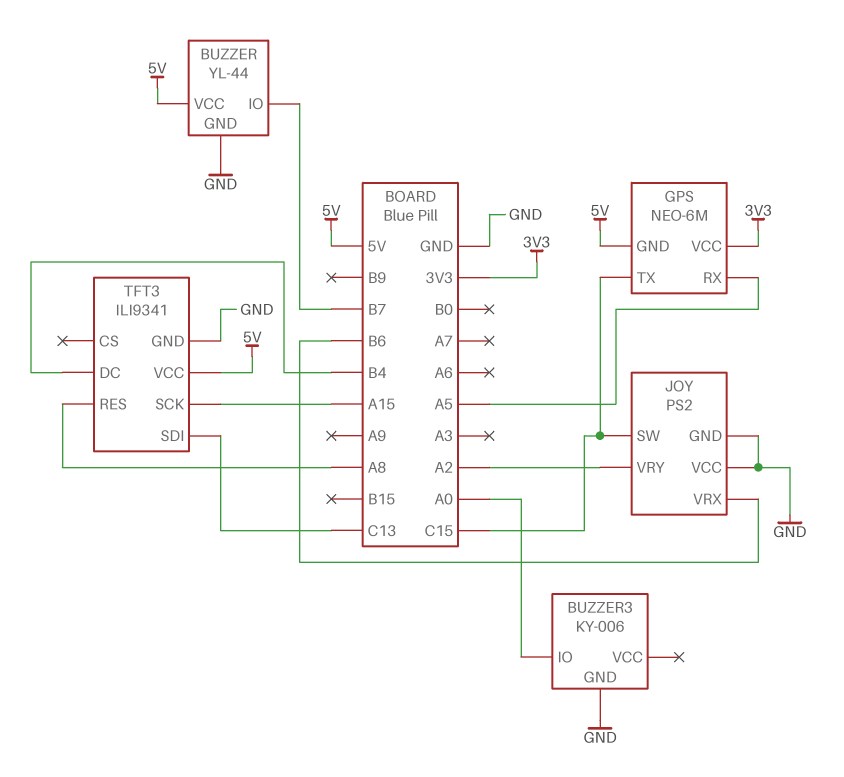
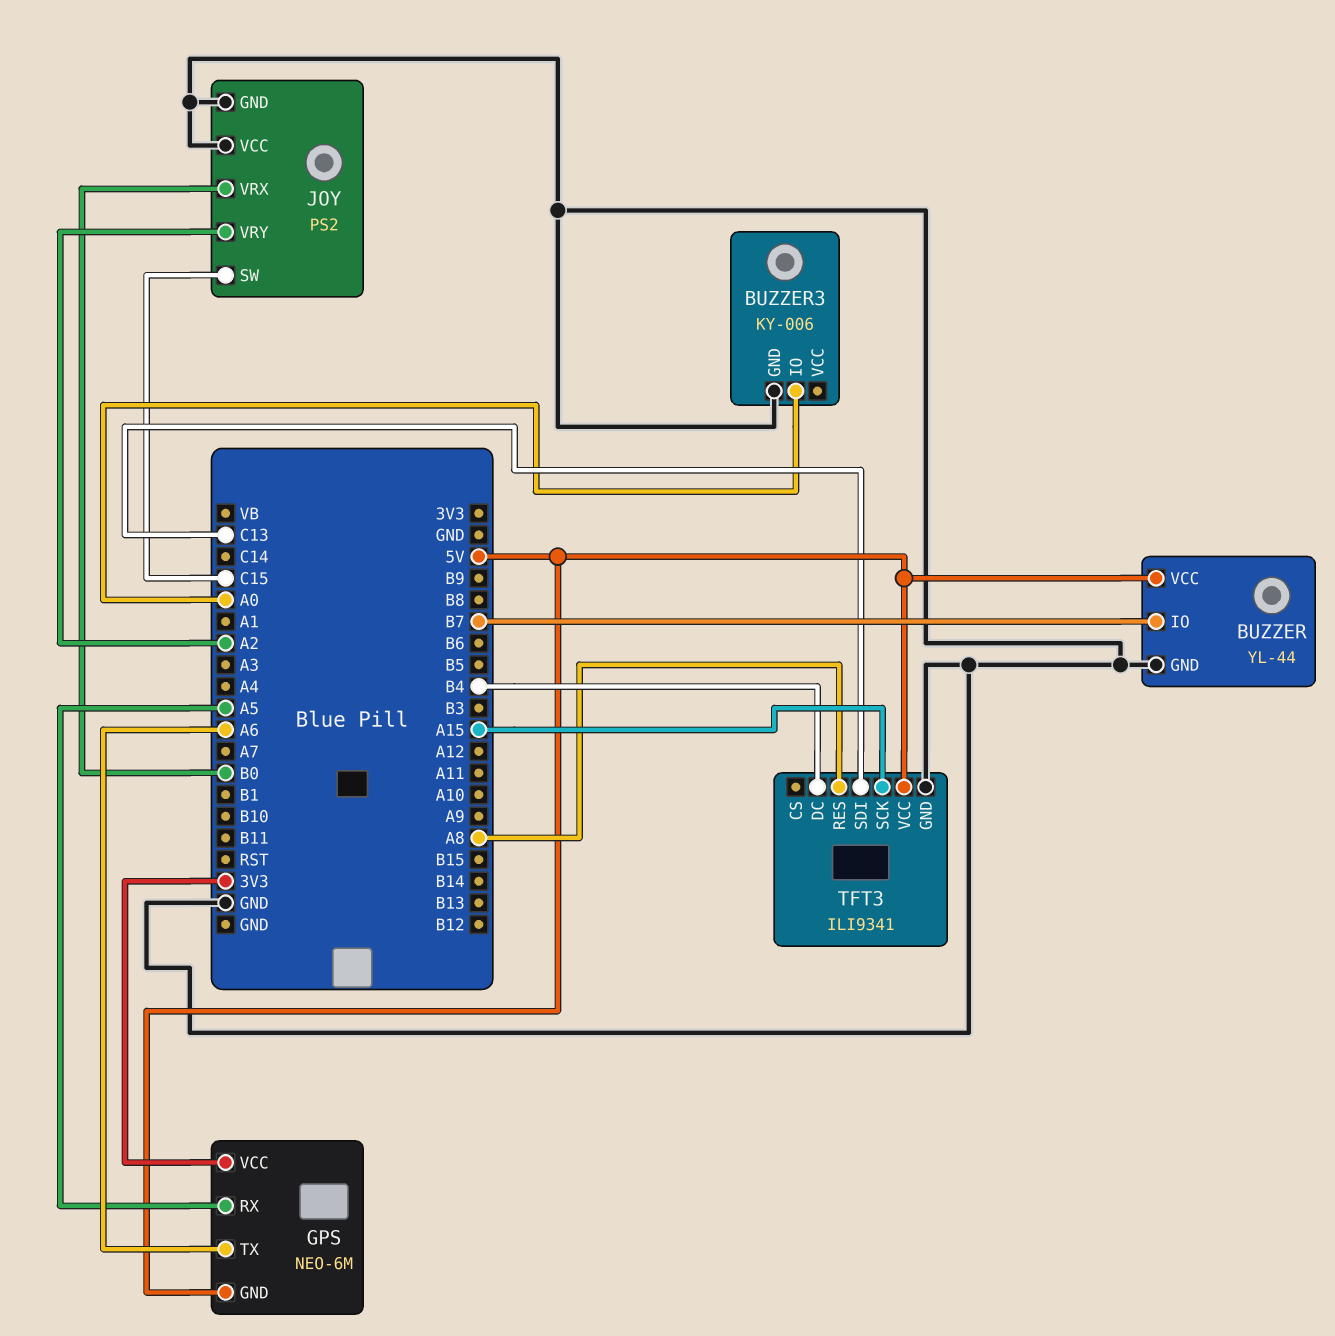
GPS pin TX: C15 -> A6
JOY pin VRX: B6 -> B0

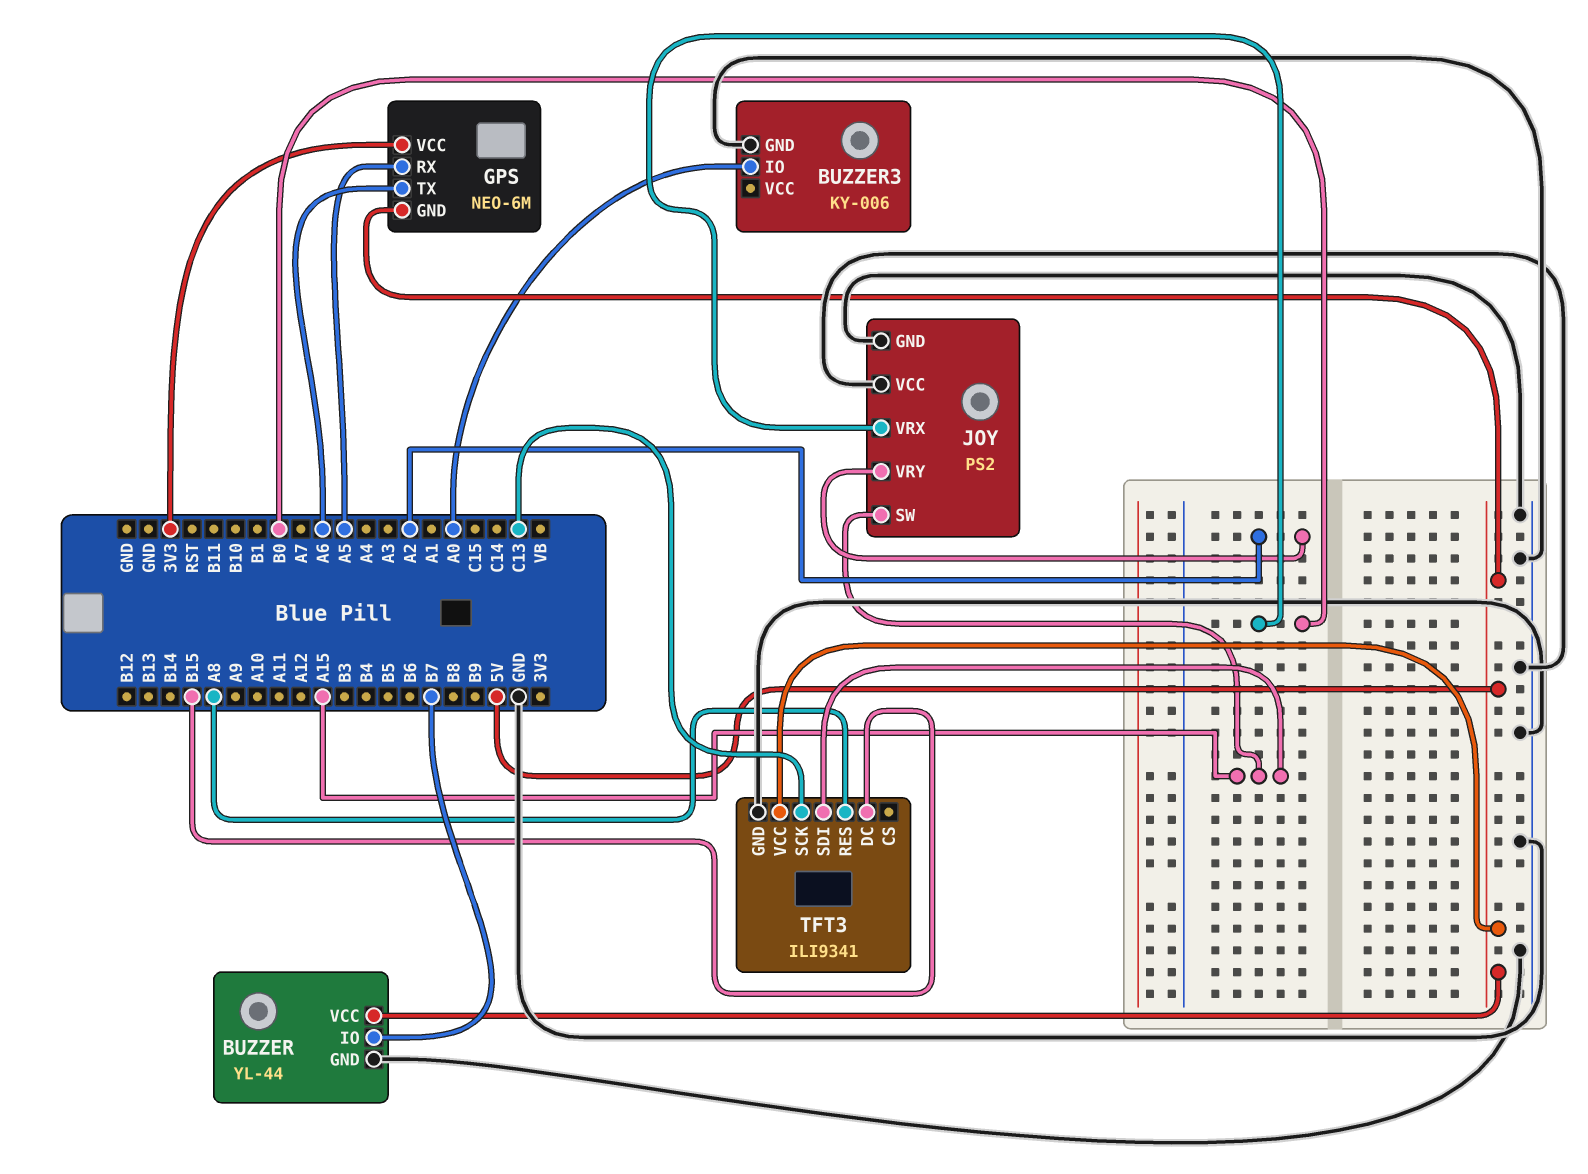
JOY pin SW: C15 -> A15
TFT3 pin DC: B4 -> B15
TFT3 pin SCK: A15 -> C13
TFT3 pin SDI: C13 -> A15

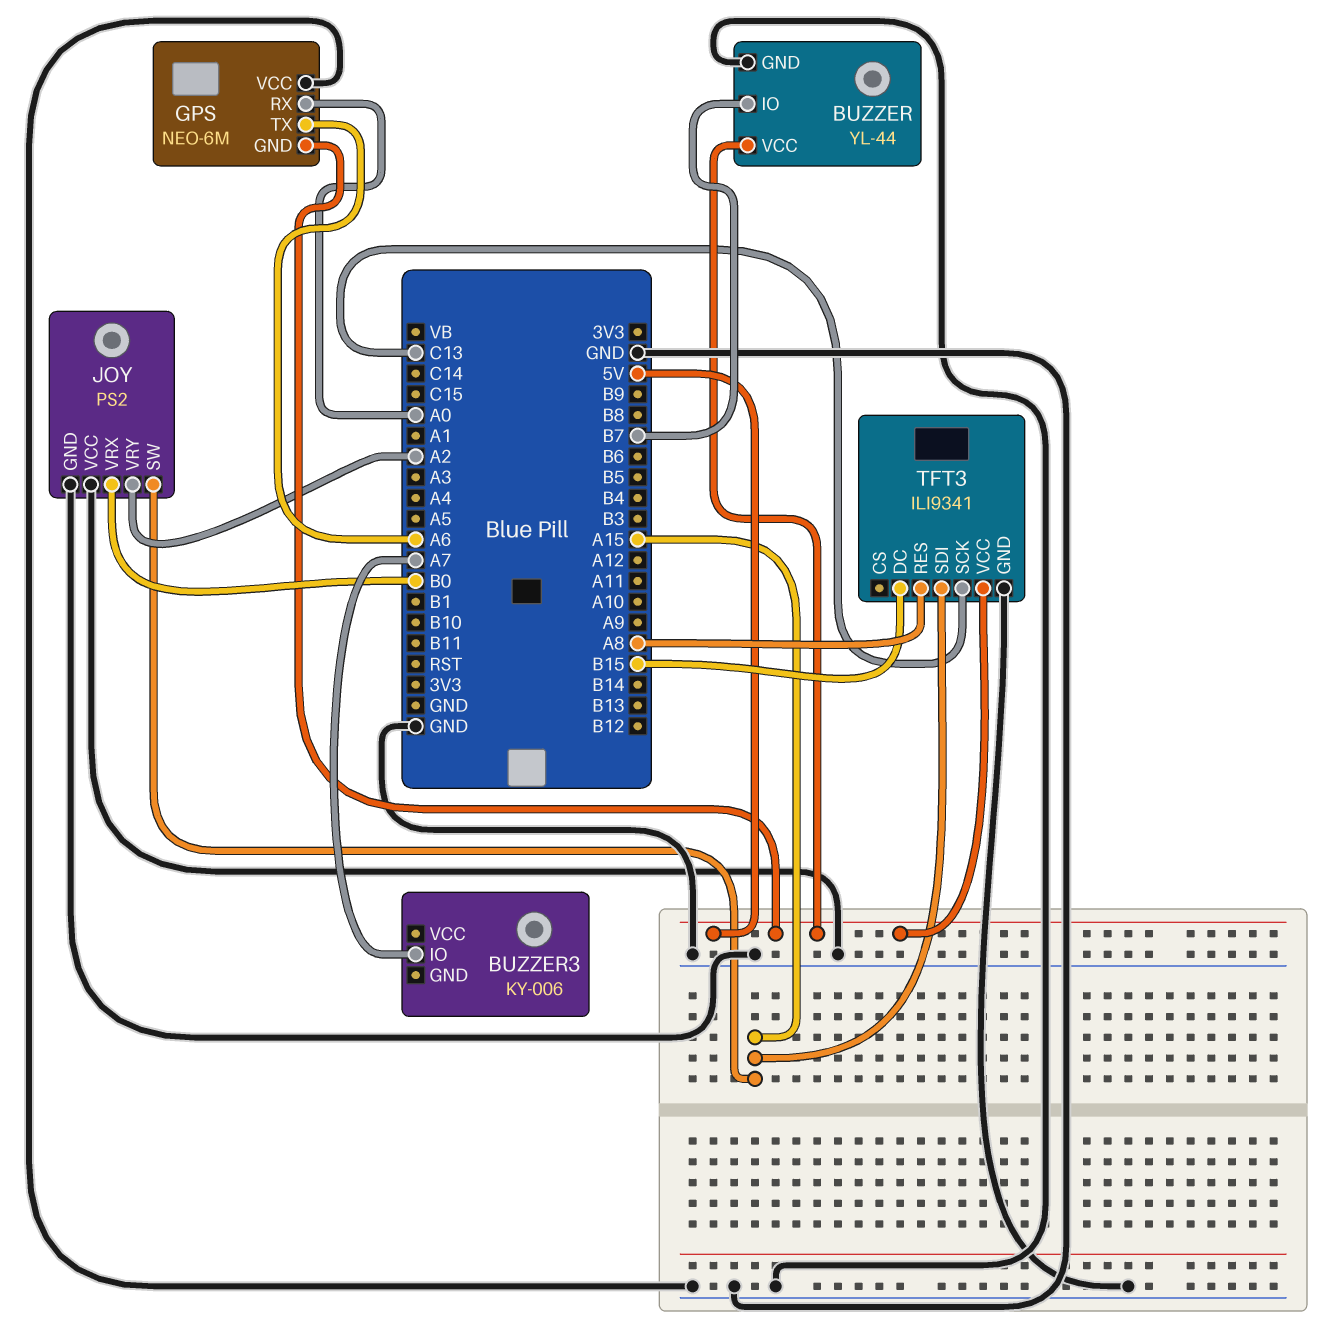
BUZZER3 pin GND: GND -> none
BUZZER3 pin IO: A0 -> A7
GPS pin RX: A5 -> A0
GPS pin VCC: 3V3 -> GND

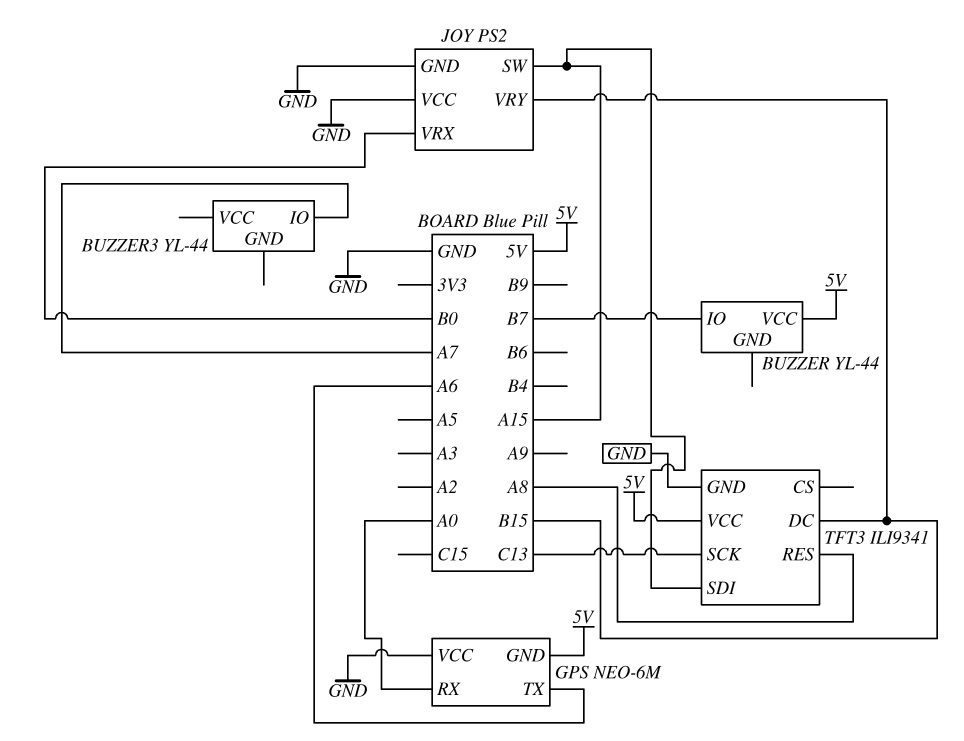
BUZZER pin GND: GND -> none
BUZZER3: KY-006 -> YL-44
JOY pin VRY: A2 -> B15

